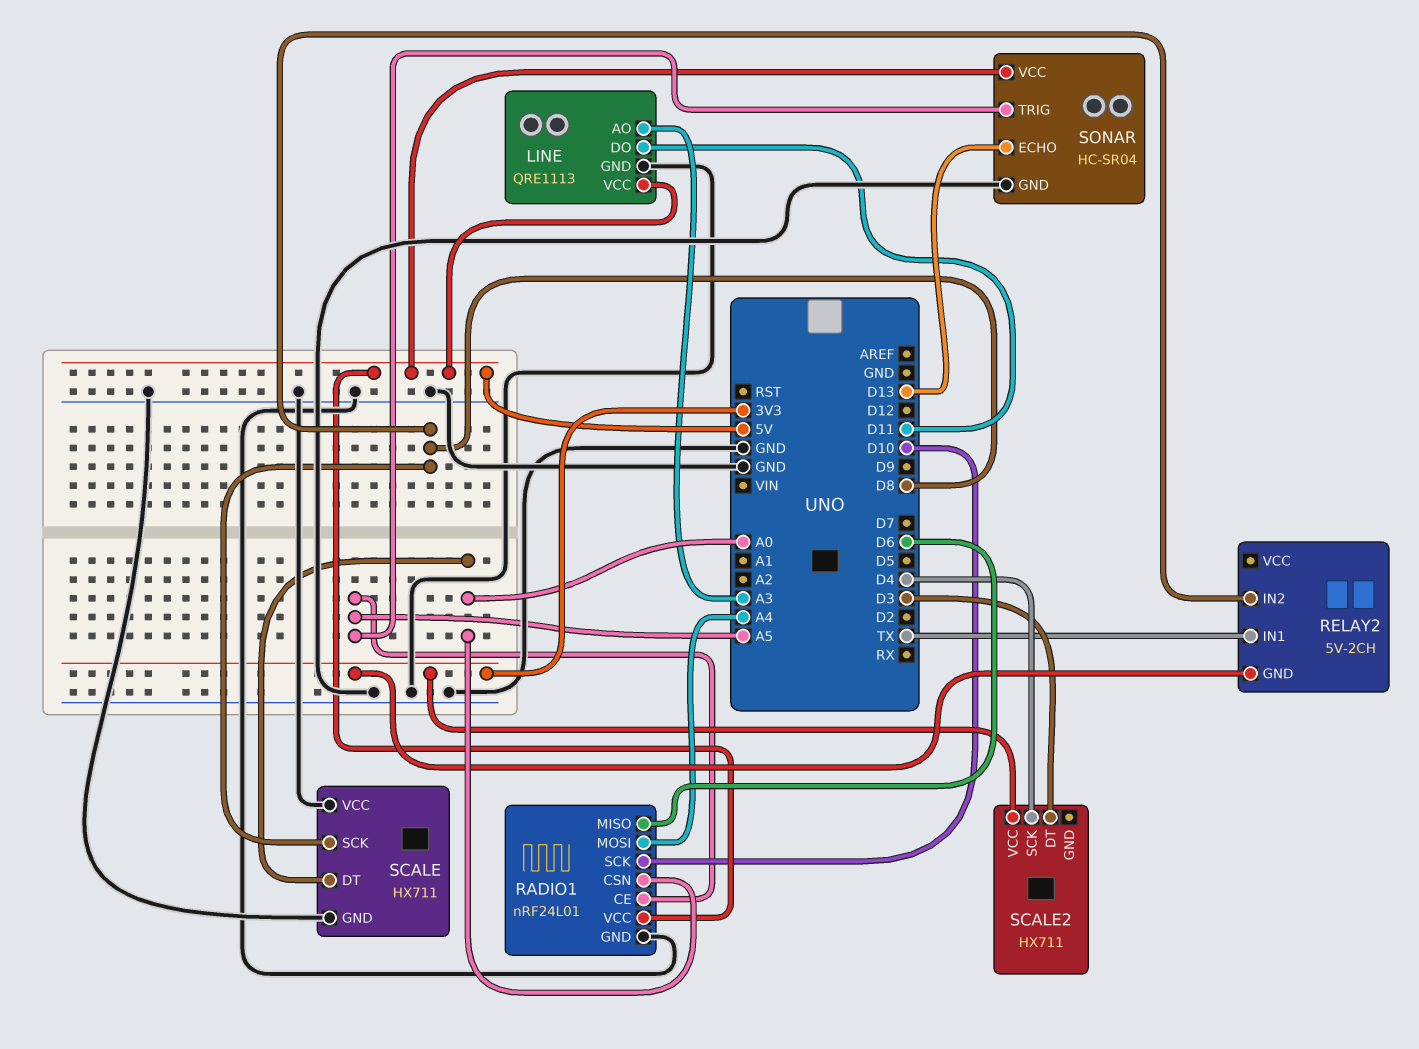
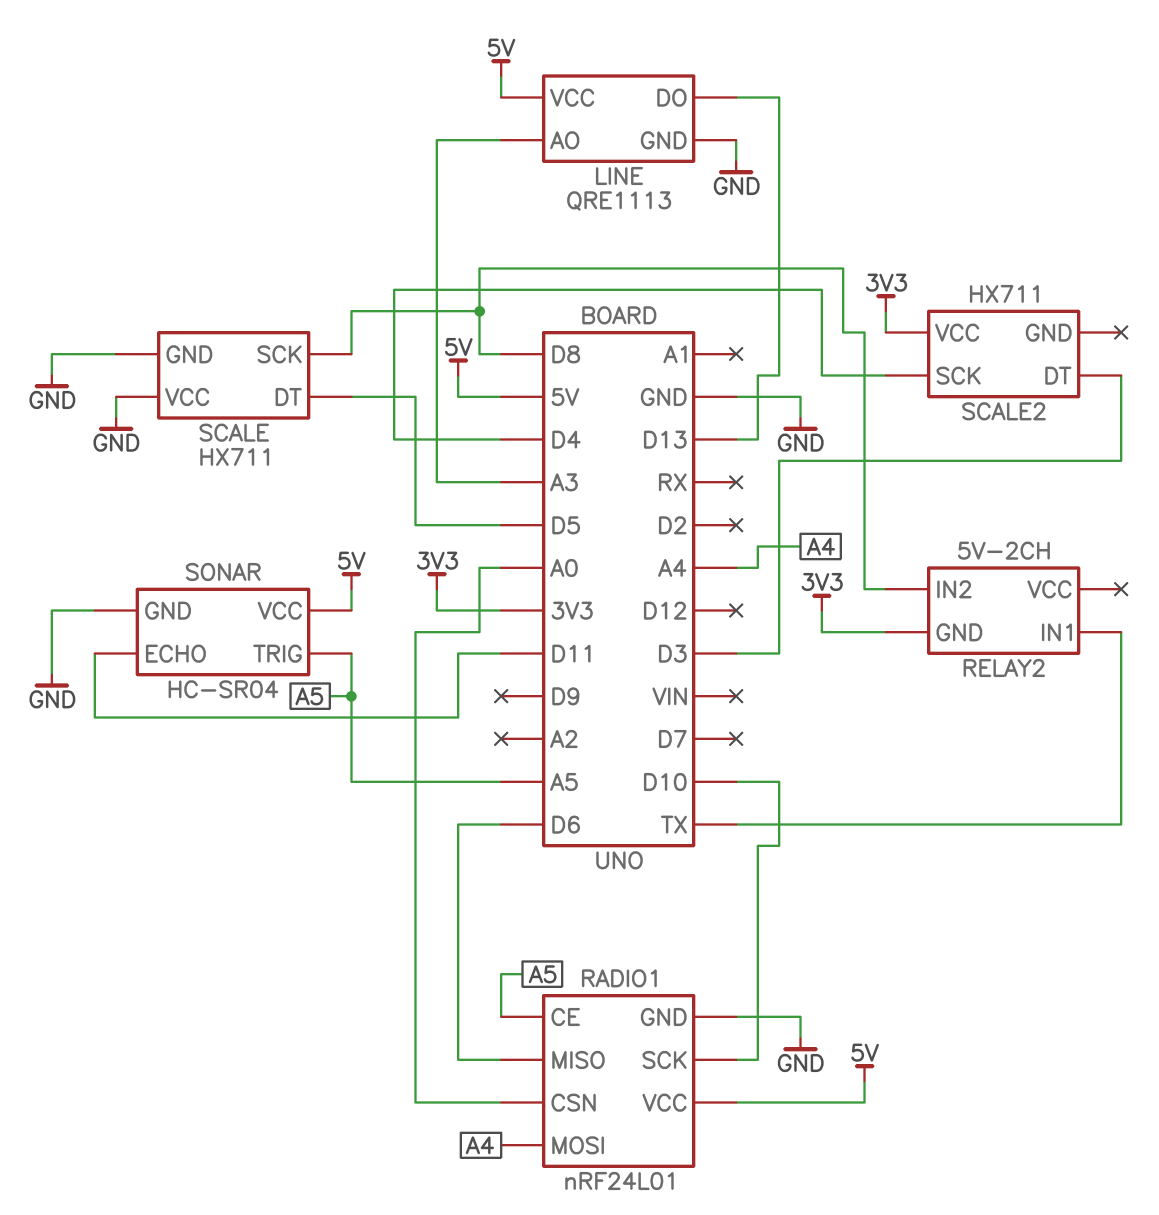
LINE pin DO: D11 -> D13
SCALE pin DT: A0 -> D5
SONAR pin ECHO: D13 -> D11

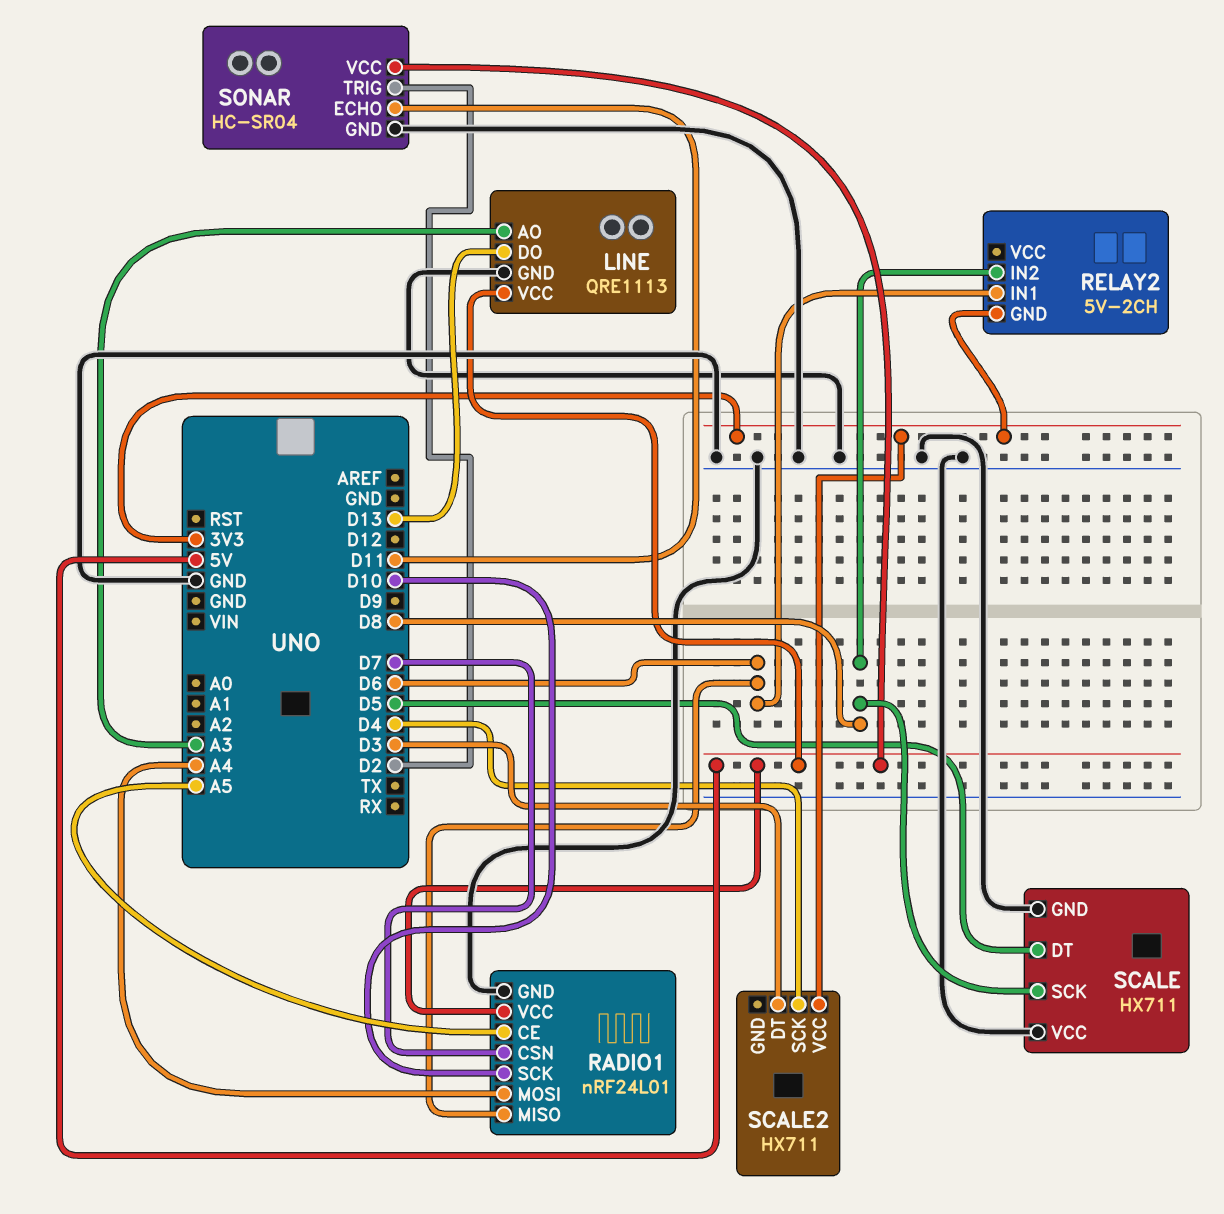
RADIO1 pin CSN: A0 -> D7
RELAY2 pin IN1: TX -> D6
SONAR pin TRIG: A5 -> D2

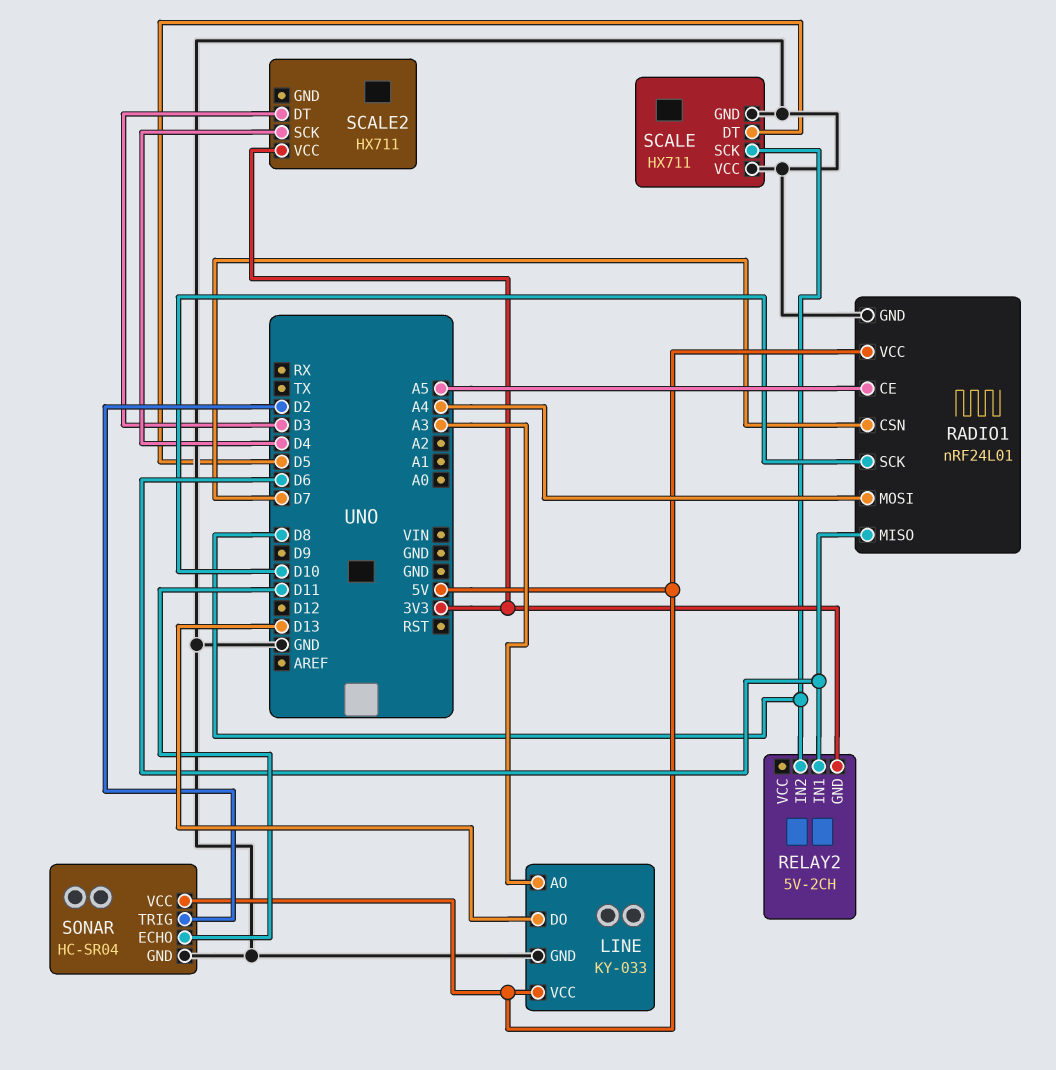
LINE: QRE1113 -> KY-033

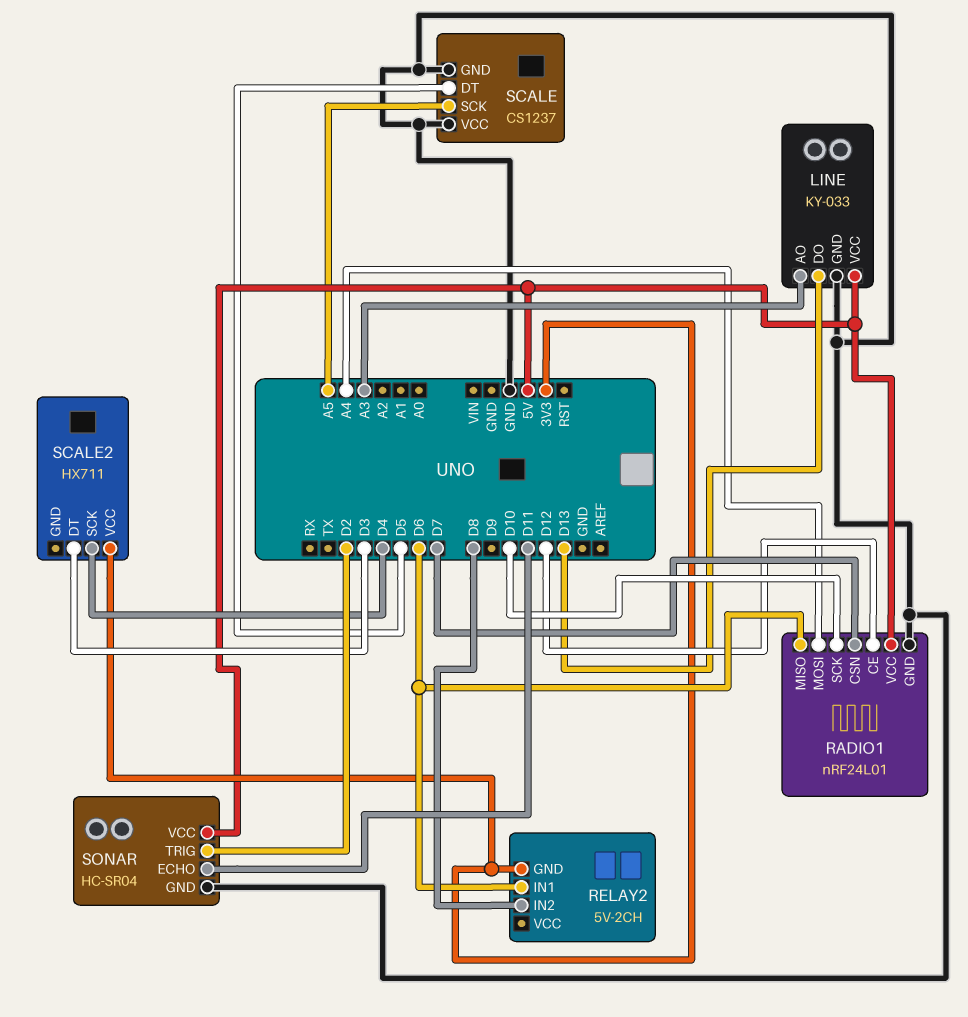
RADIO1 pin CE: A5 -> D12
SCALE: HX711 -> CS1237
SCALE pin SCK: D8 -> A5

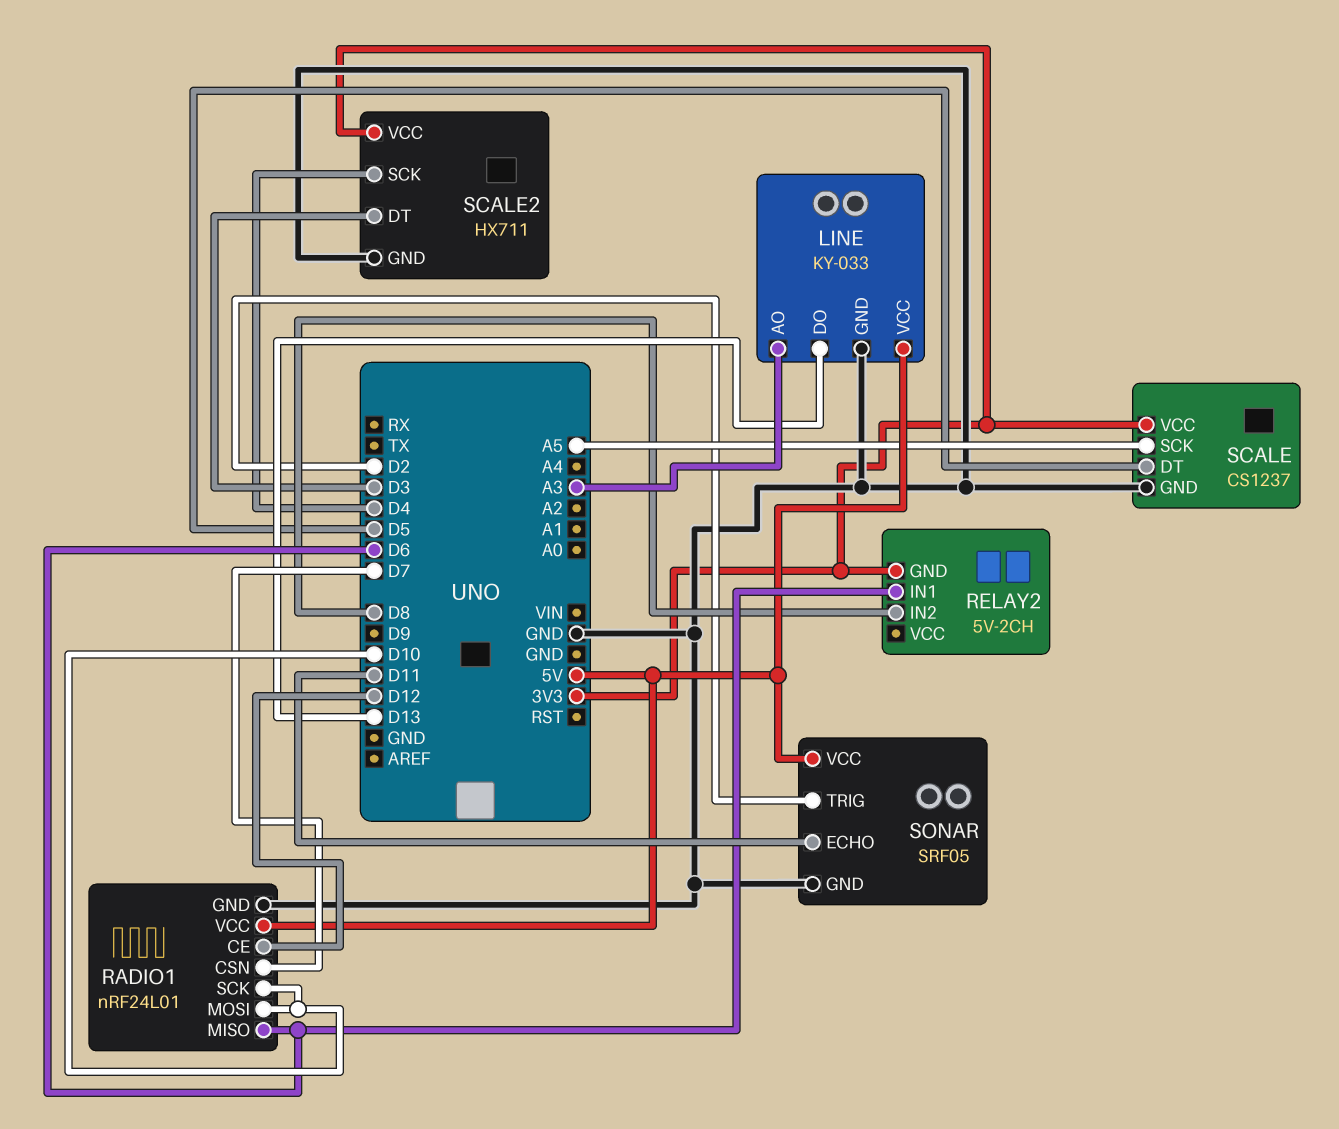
RADIO1 pin MOSI: A4 -> D10
SCALE pin VCC: GND -> 3V3
SCALE2 pin GND: none -> GND
SONAR: HC-SR04 -> SRF05

